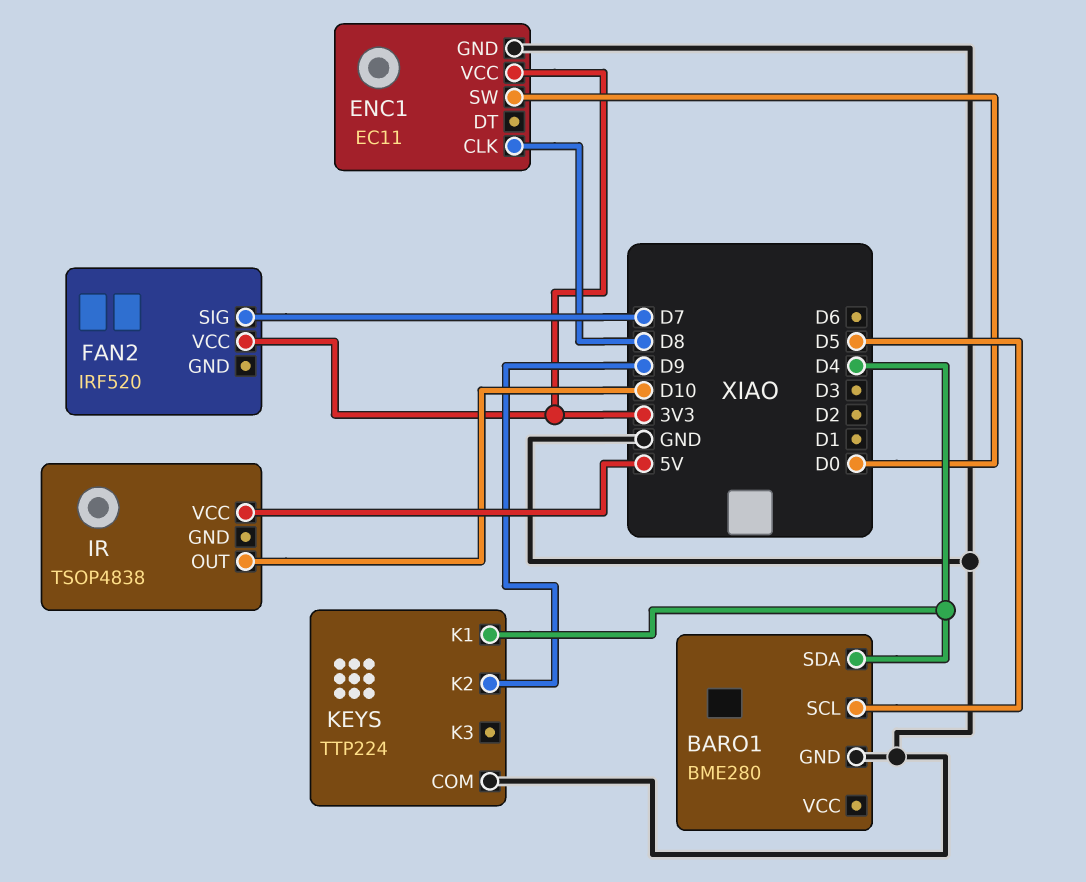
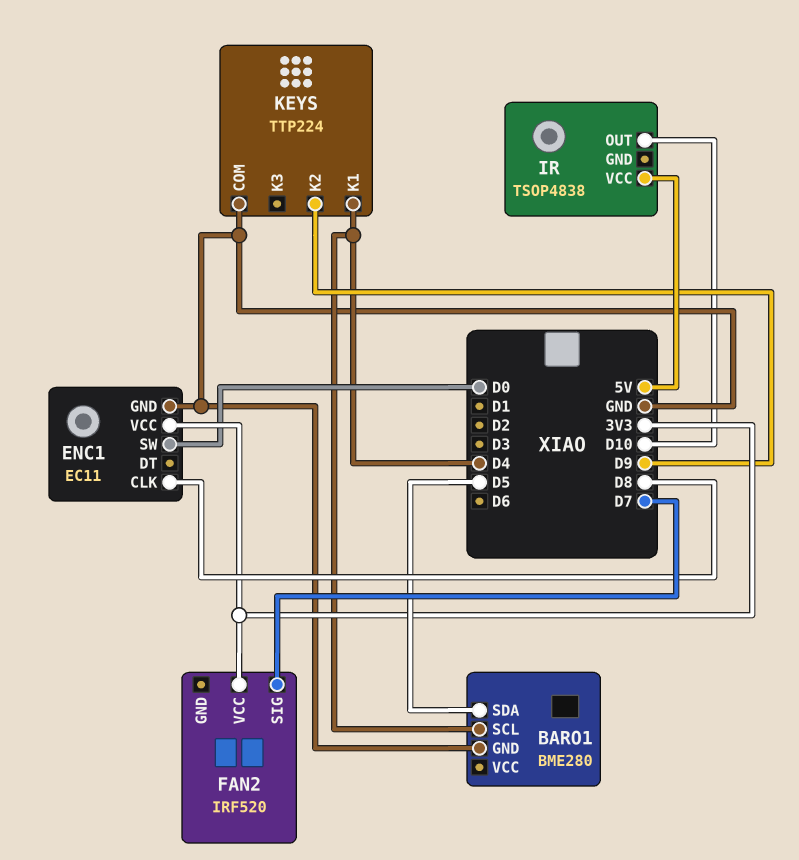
BARO1 pin SCL: D5 -> D4
BARO1 pin SDA: D4 -> D5

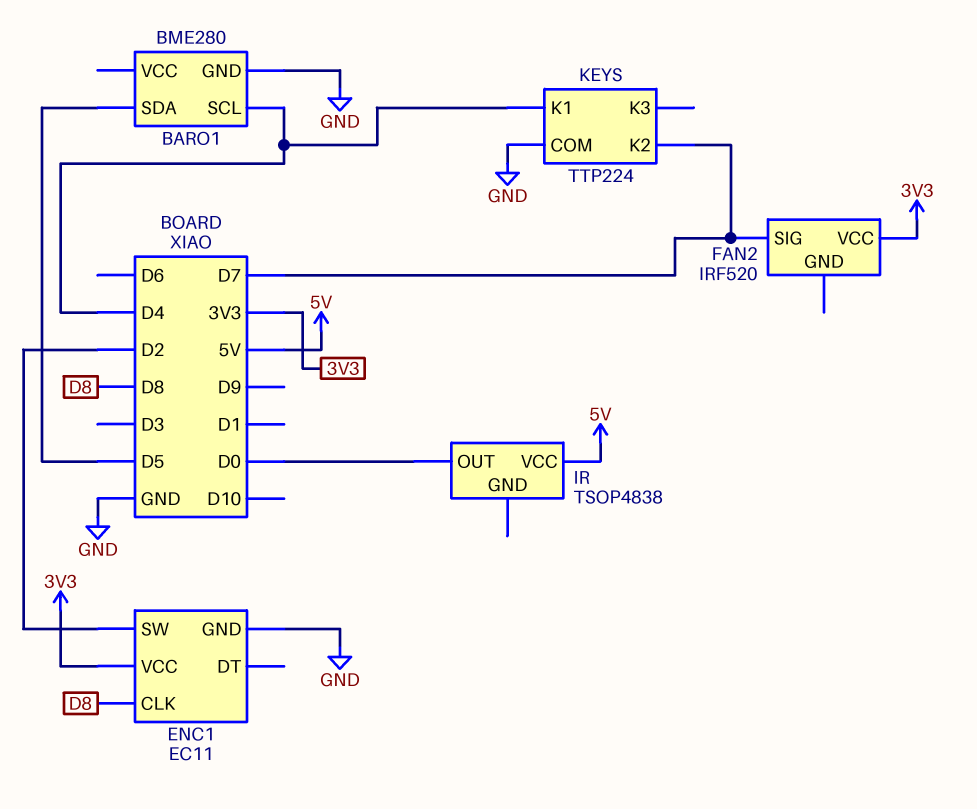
ENC1 pin SW: D0 -> D2
IR pin OUT: D10 -> D0
KEYS pin K2: D9 -> D7

